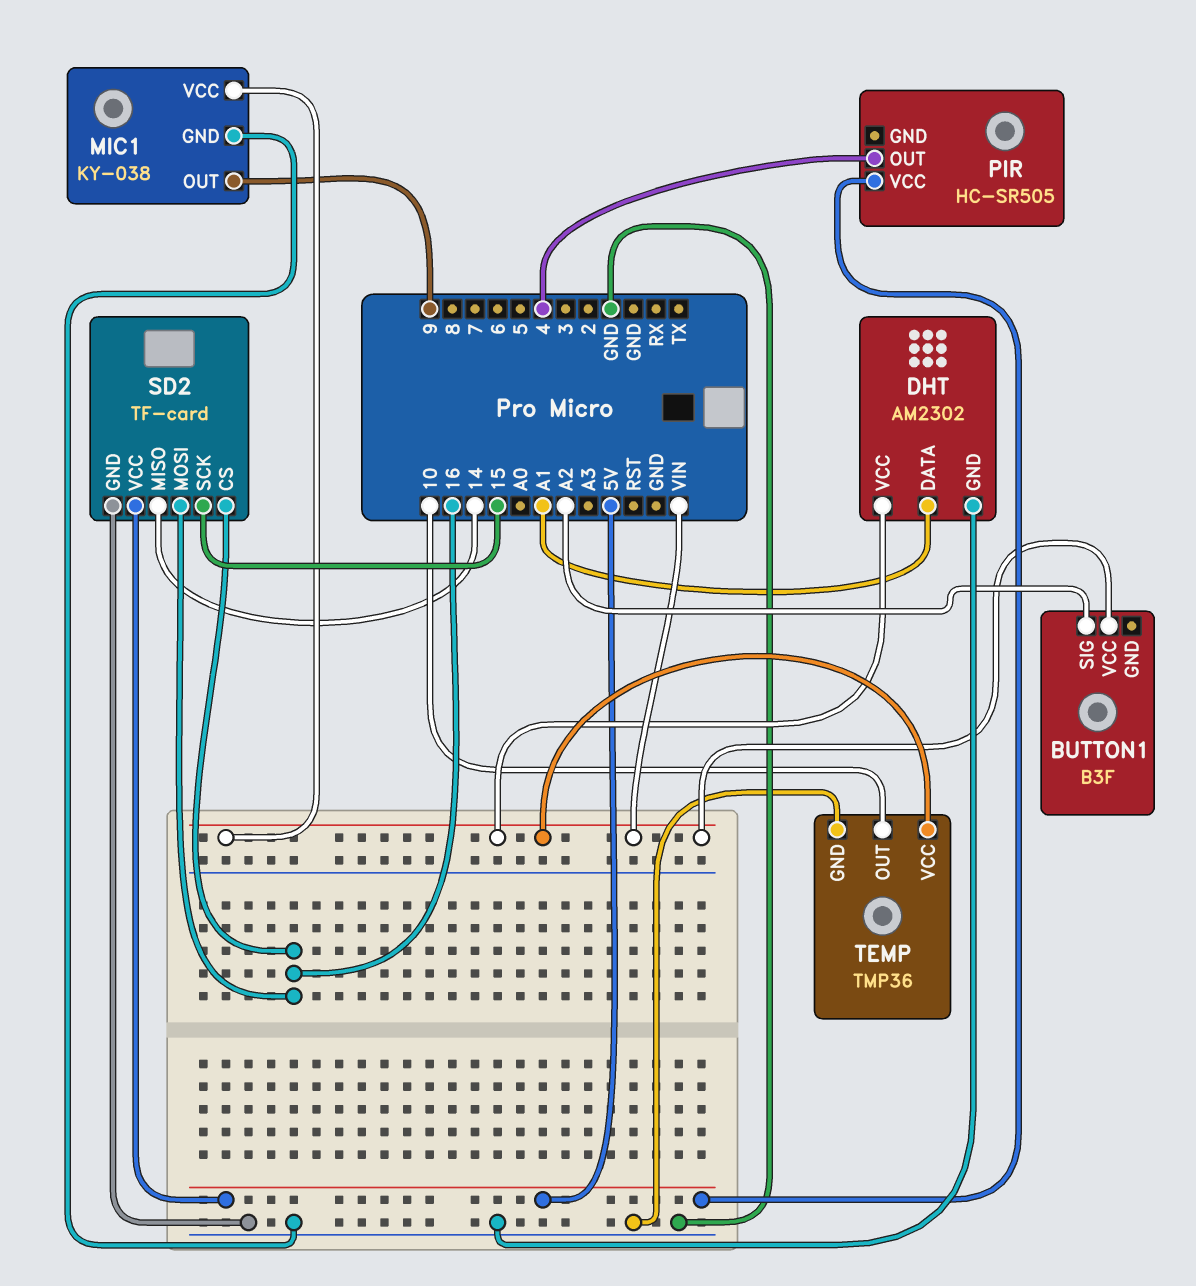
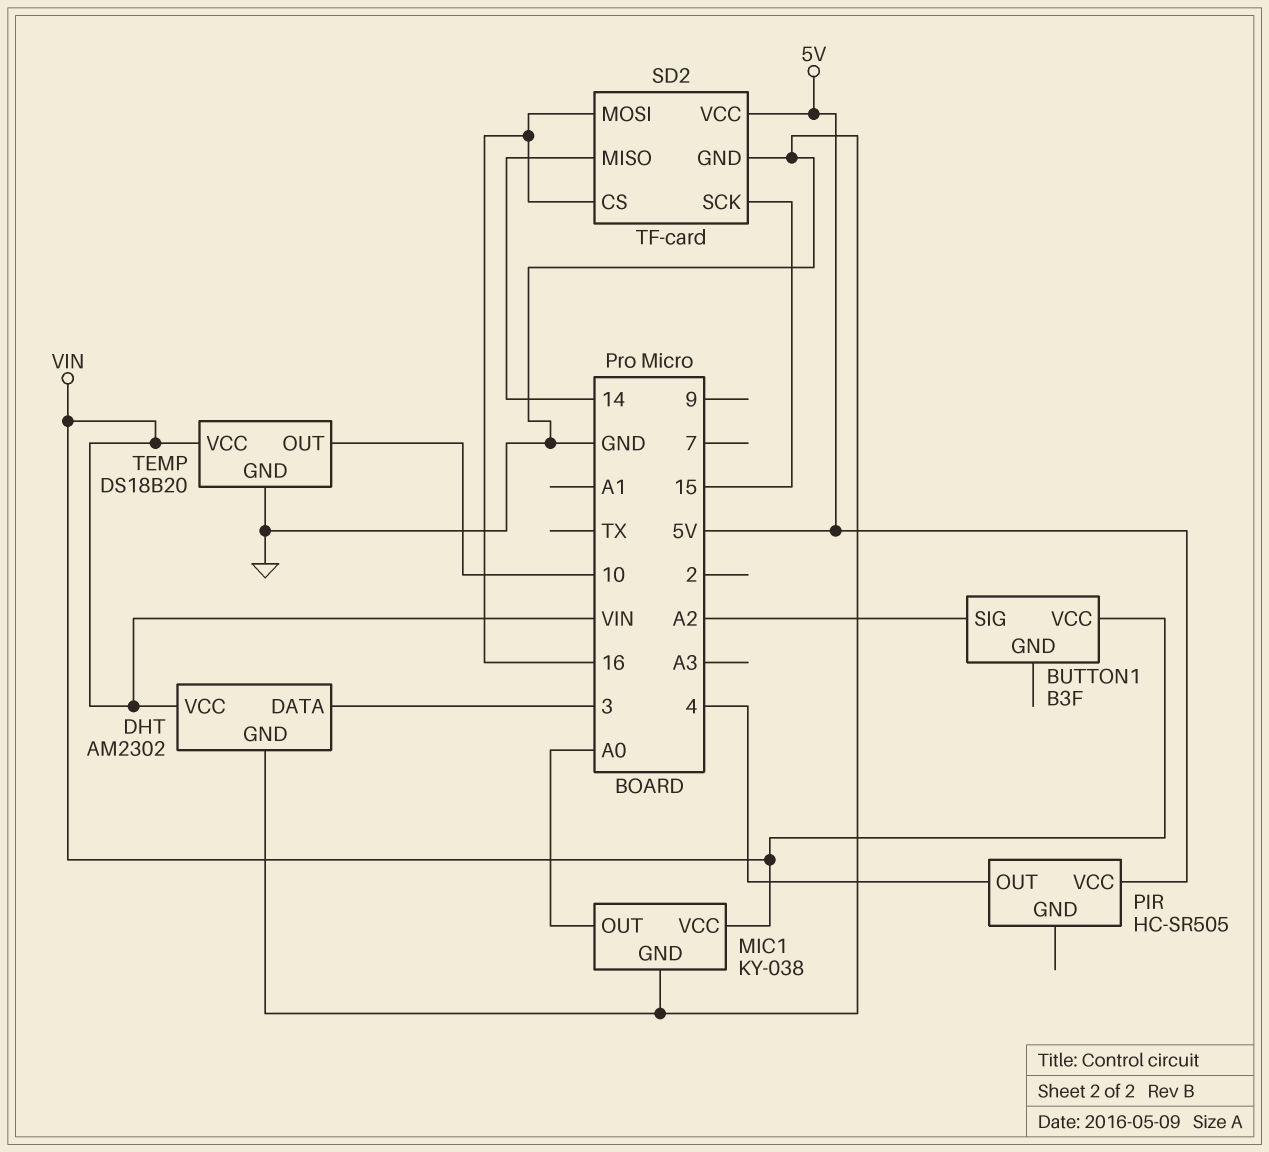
DHT pin DATA: A1 -> 3
MIC1 pin OUT: 9 -> A0
TEMP: TMP36 -> DS18B20

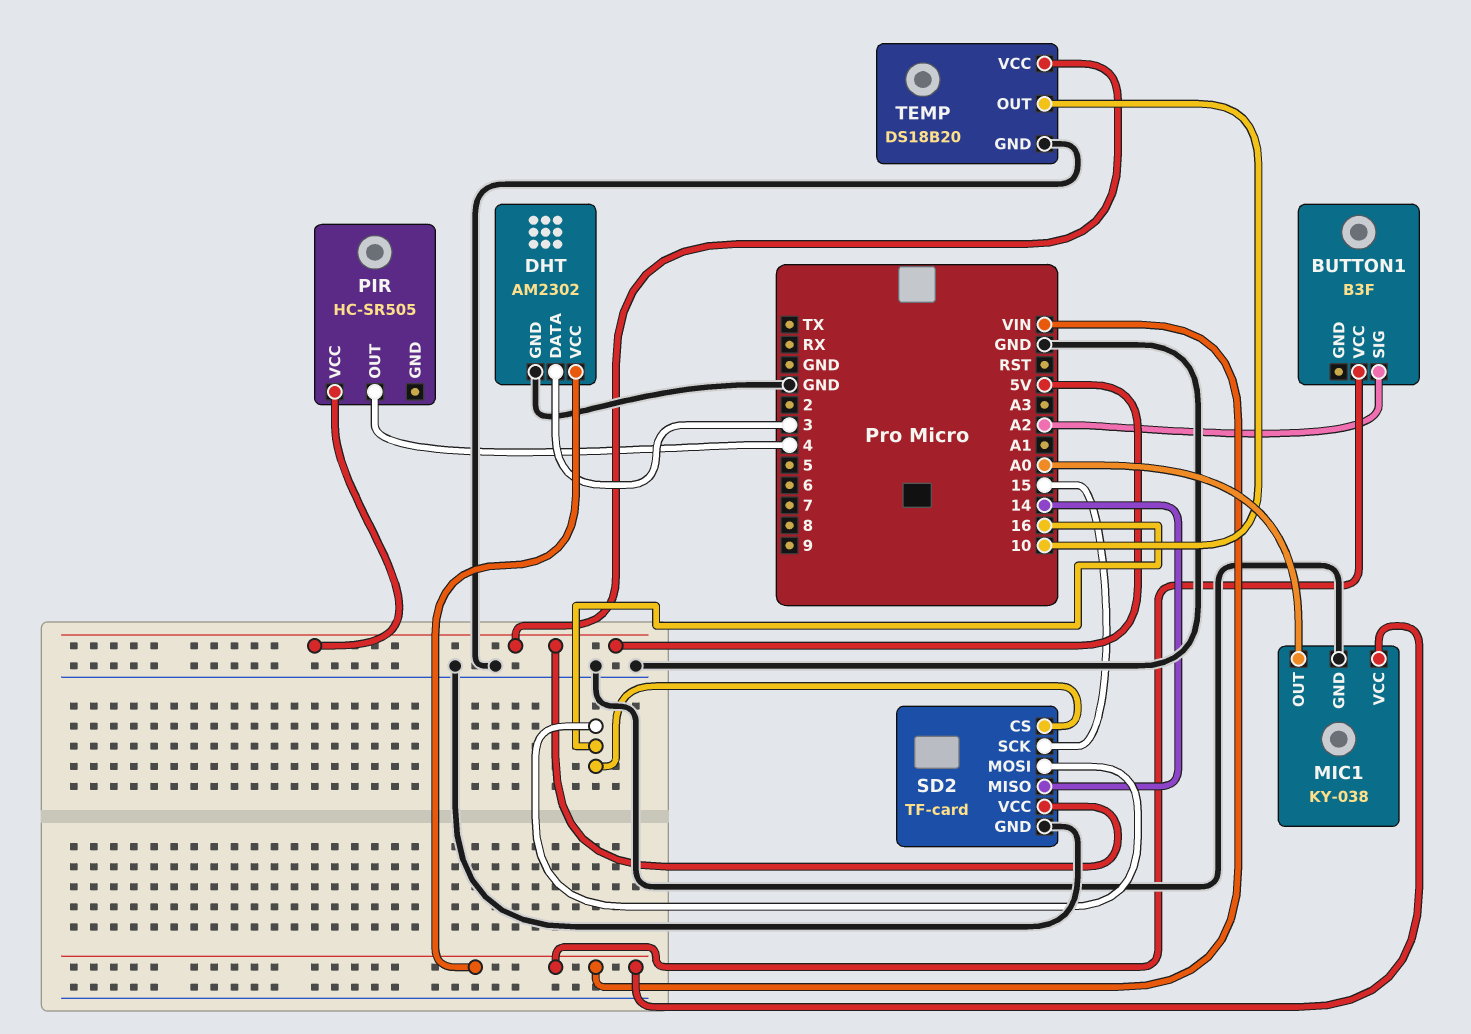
TEMP pin VCC: VIN -> 5V

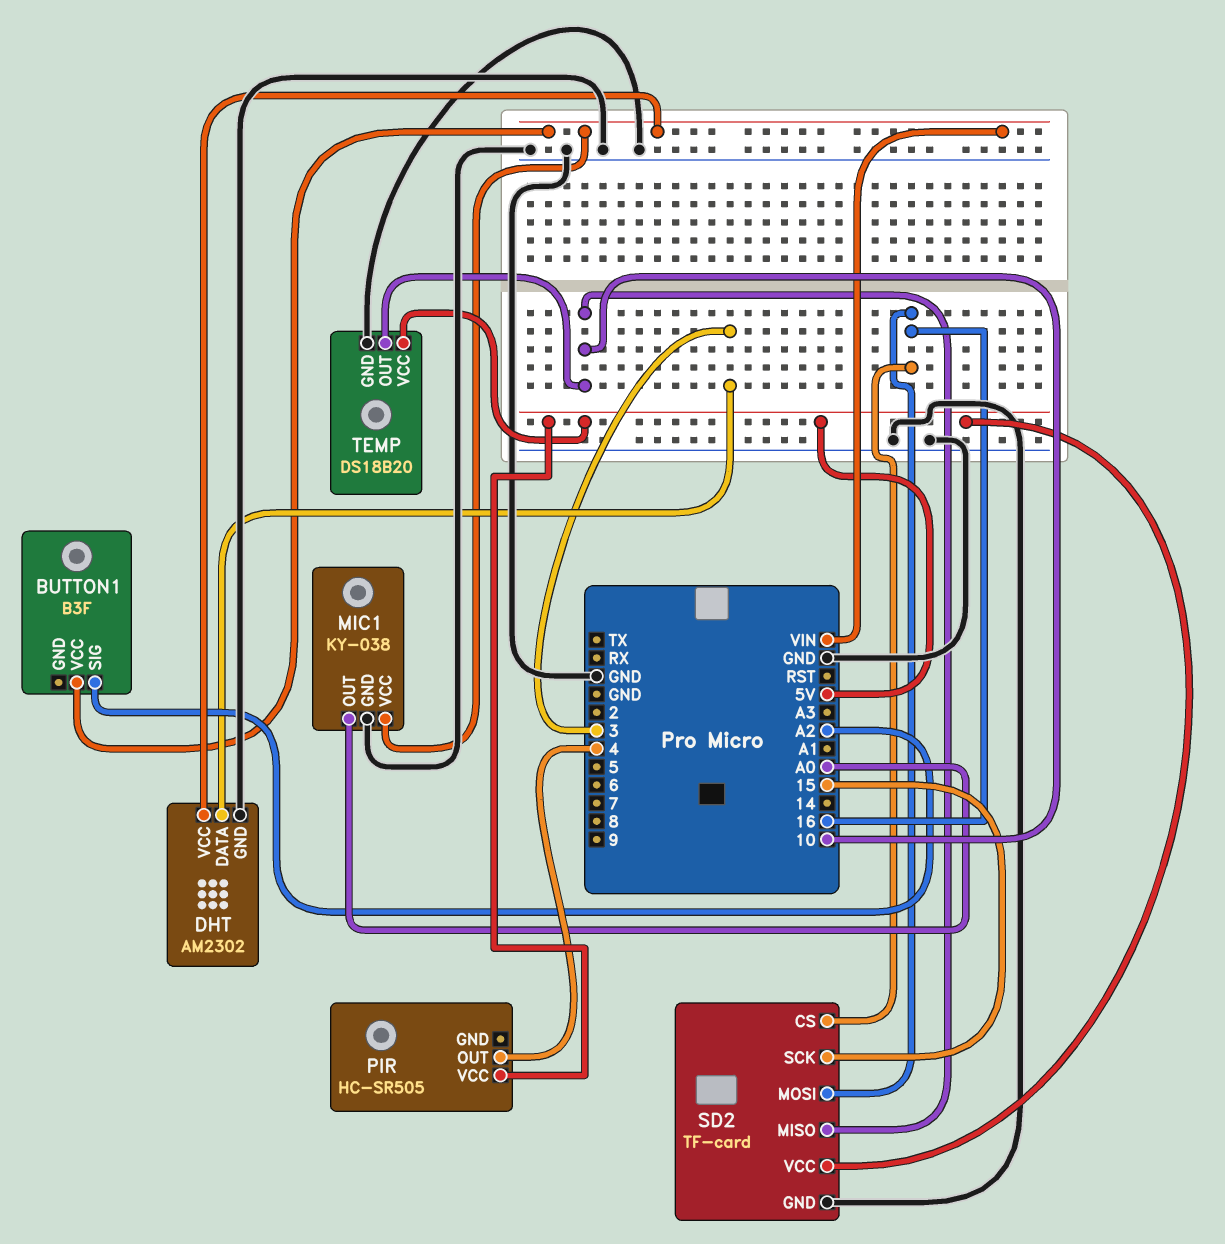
SD2 pin MISO: 14 -> 10

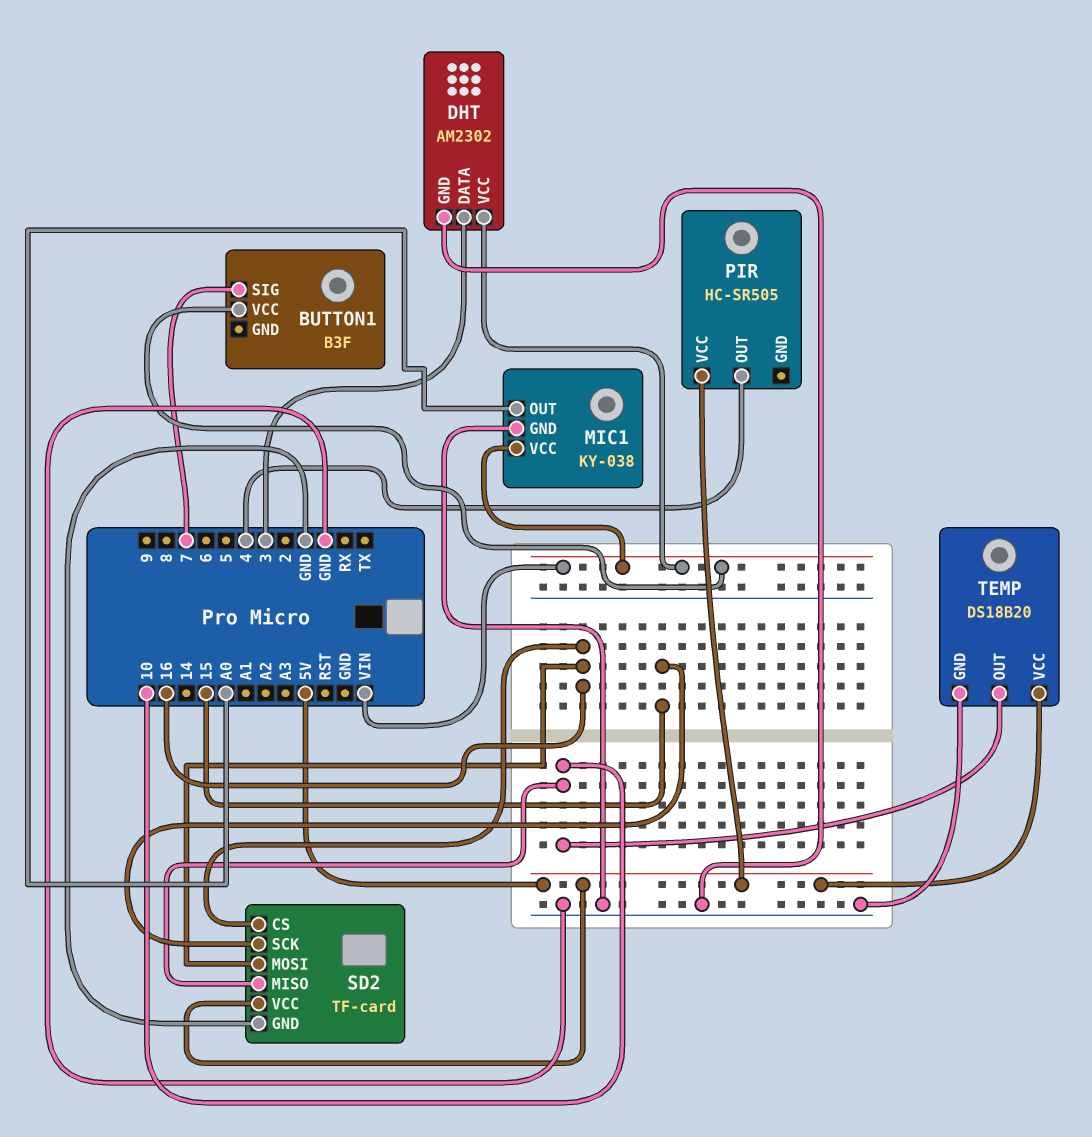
BUTTON1 pin SIG: A2 -> 7

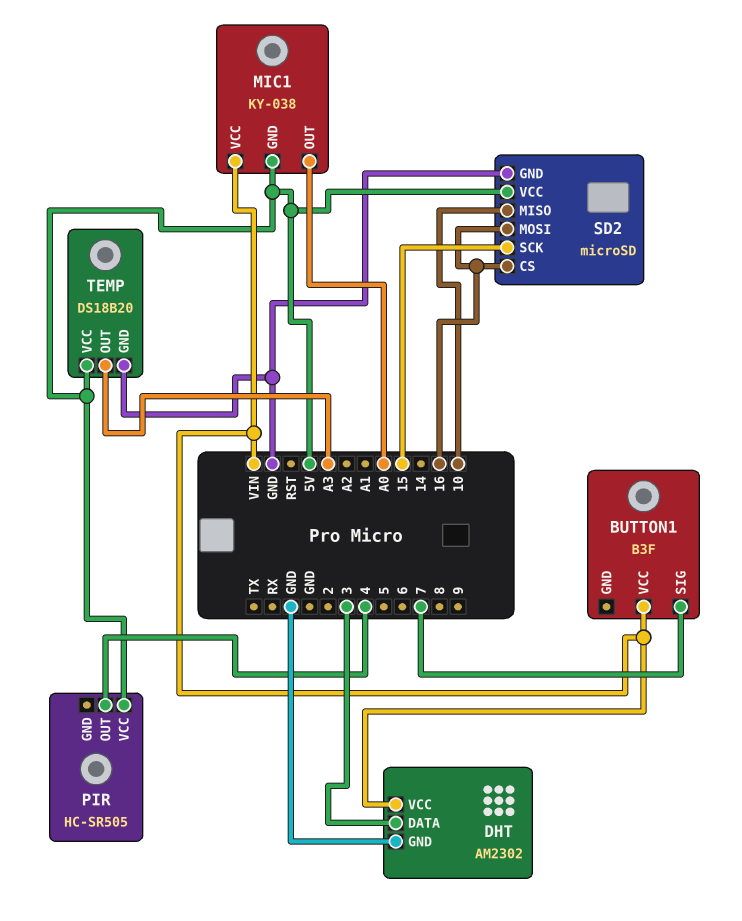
MIC1 pin GND: GND -> 5V
SD2: TF-card -> microSD
TEMP pin OUT: 10 -> A3

